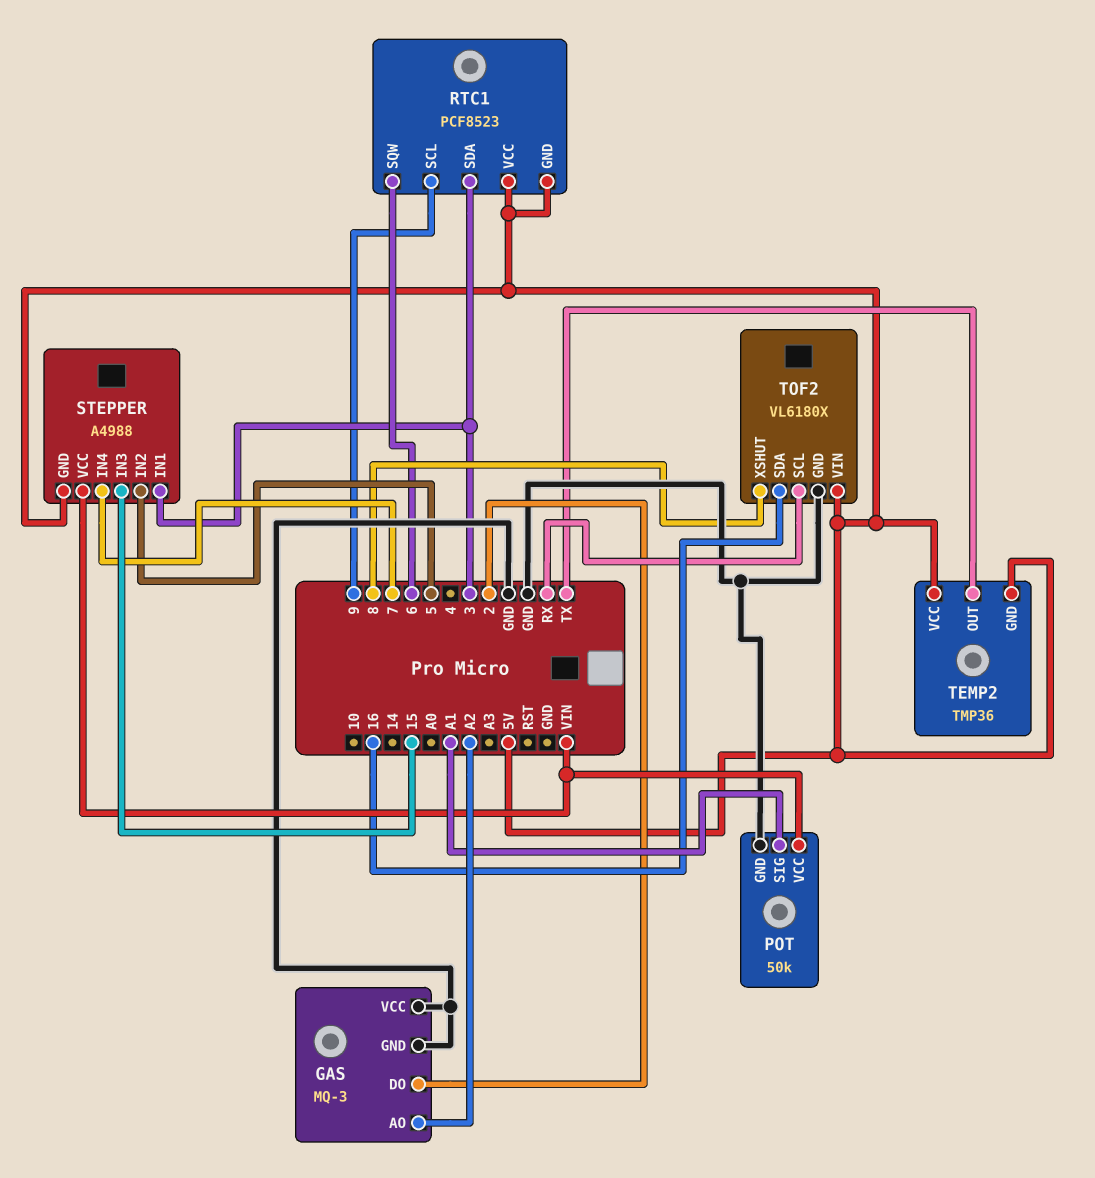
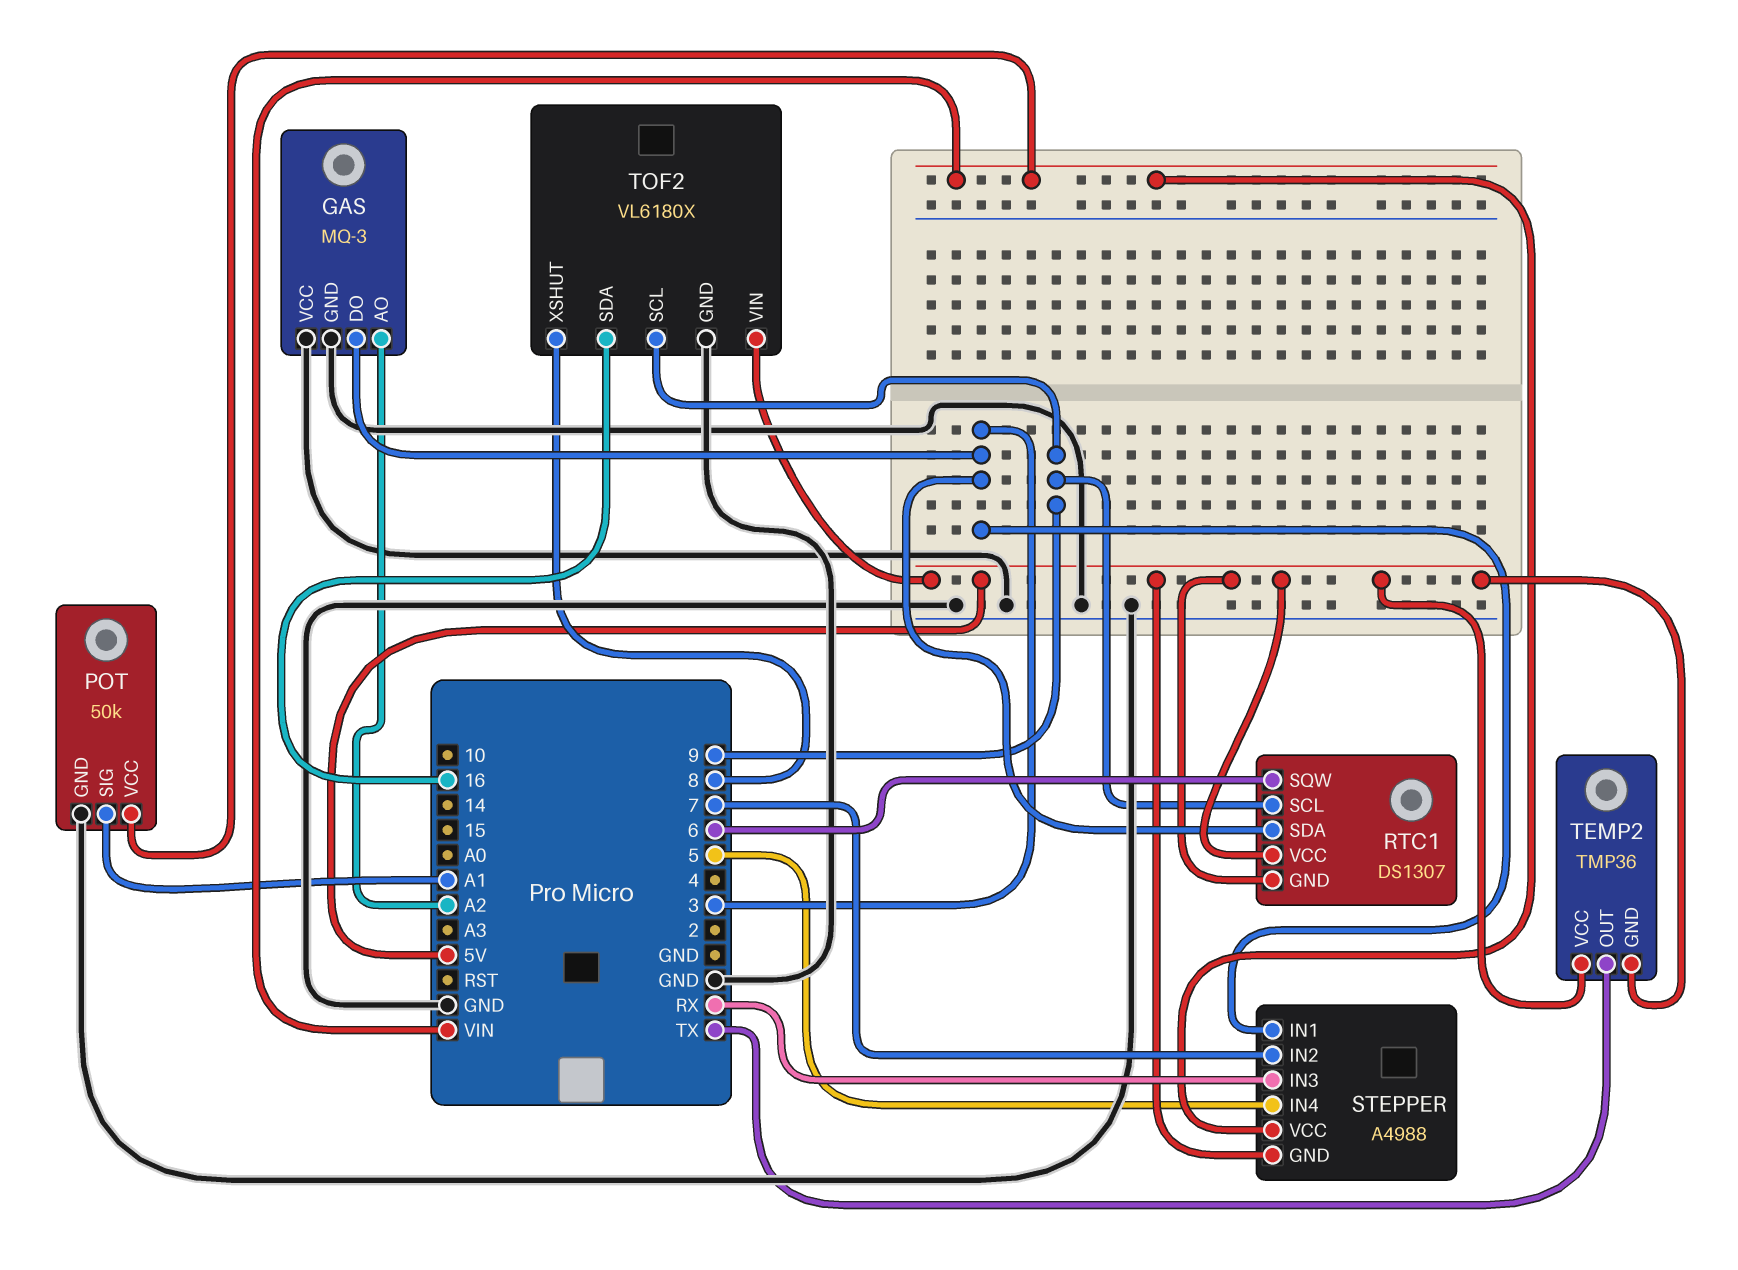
GAS pin DO: 2 -> 3
RTC1: PCF8523 -> DS1307
STEPPER pin IN2: 5 -> 7
STEPPER pin IN3: 15 -> RX
STEPPER pin IN4: 7 -> 5
TOF2 pin SCL: RX -> 9

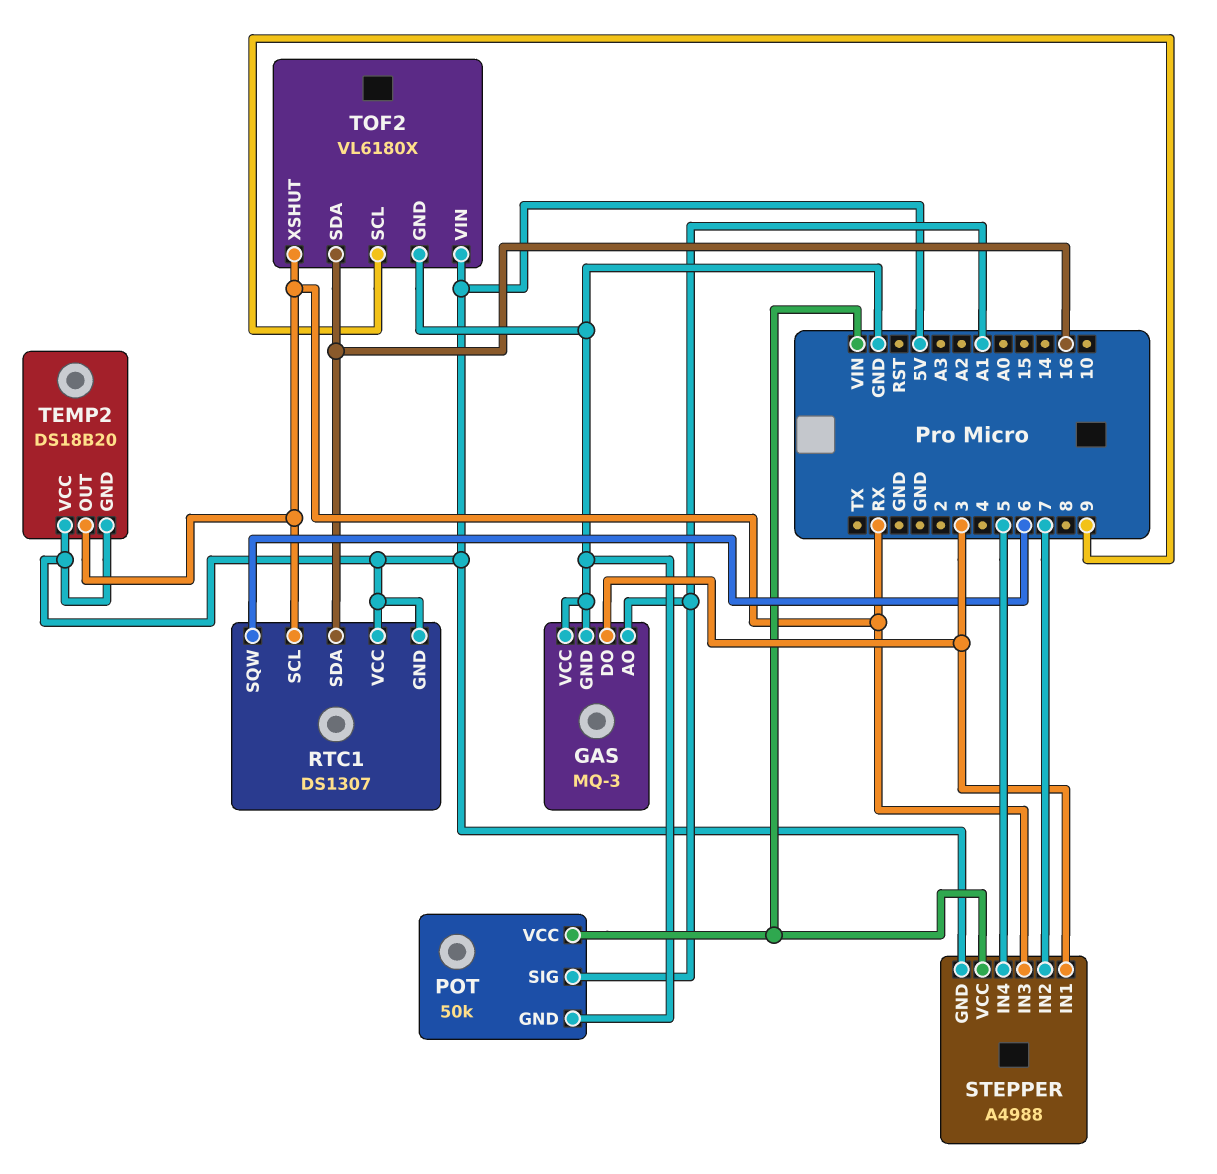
GAS pin AO: A2 -> A1
RTC1 pin SCL: 9 -> RX
RTC1 pin SDA: 3 -> 16
TEMP2: TMP36 -> DS18B20
TEMP2 pin OUT: TX -> RX
TOF2 pin XSHUT: 8 -> RX

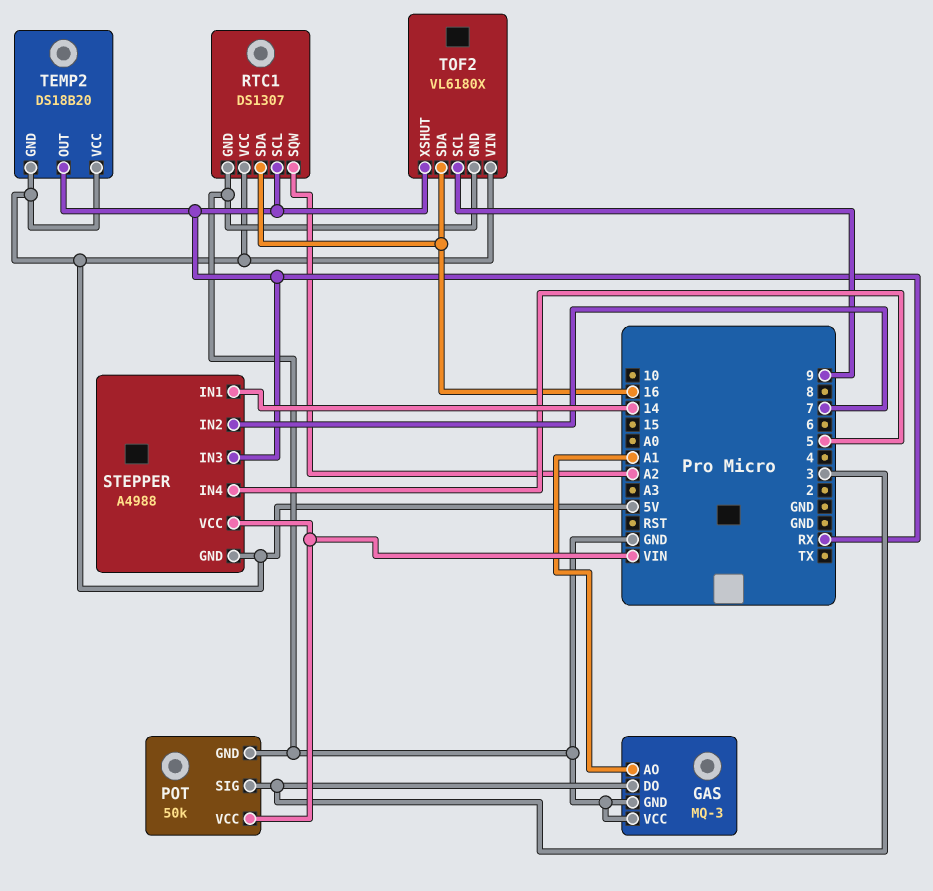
POT pin SIG: A1 -> 3
RTC1 pin GND: 5V -> GND
RTC1 pin SQW: 6 -> A2
STEPPER pin IN1: 3 -> 14

